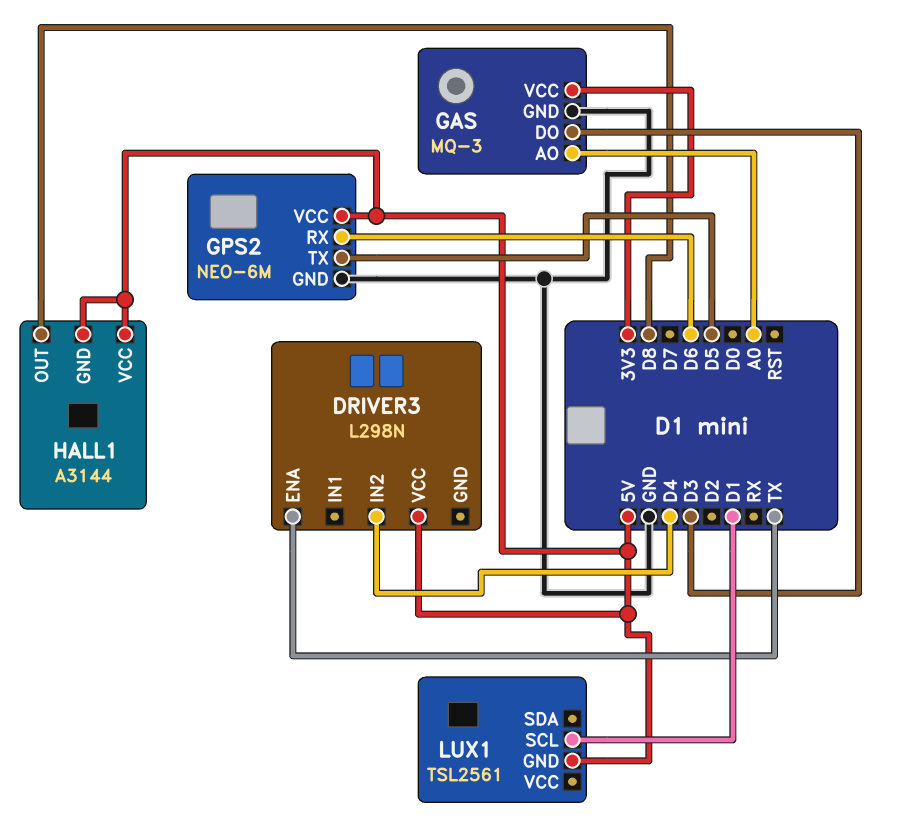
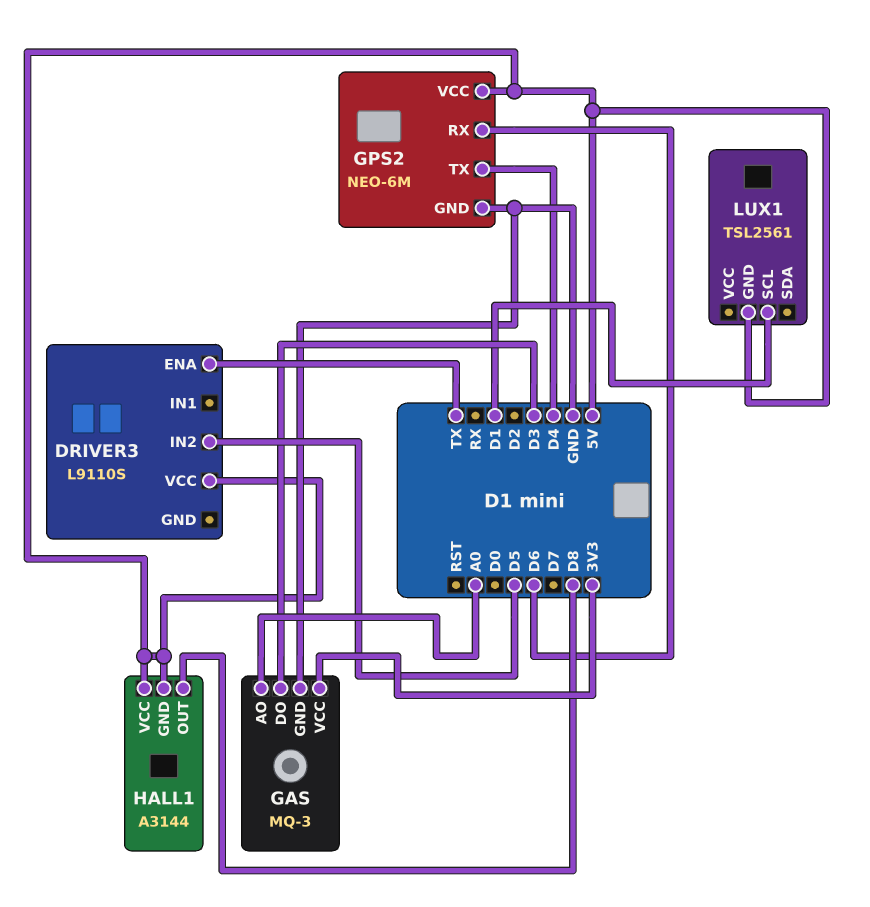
DRIVER3: L298N -> L9110S
DRIVER3 pin IN2: D4 -> D5
GPS2 pin TX: D5 -> D4

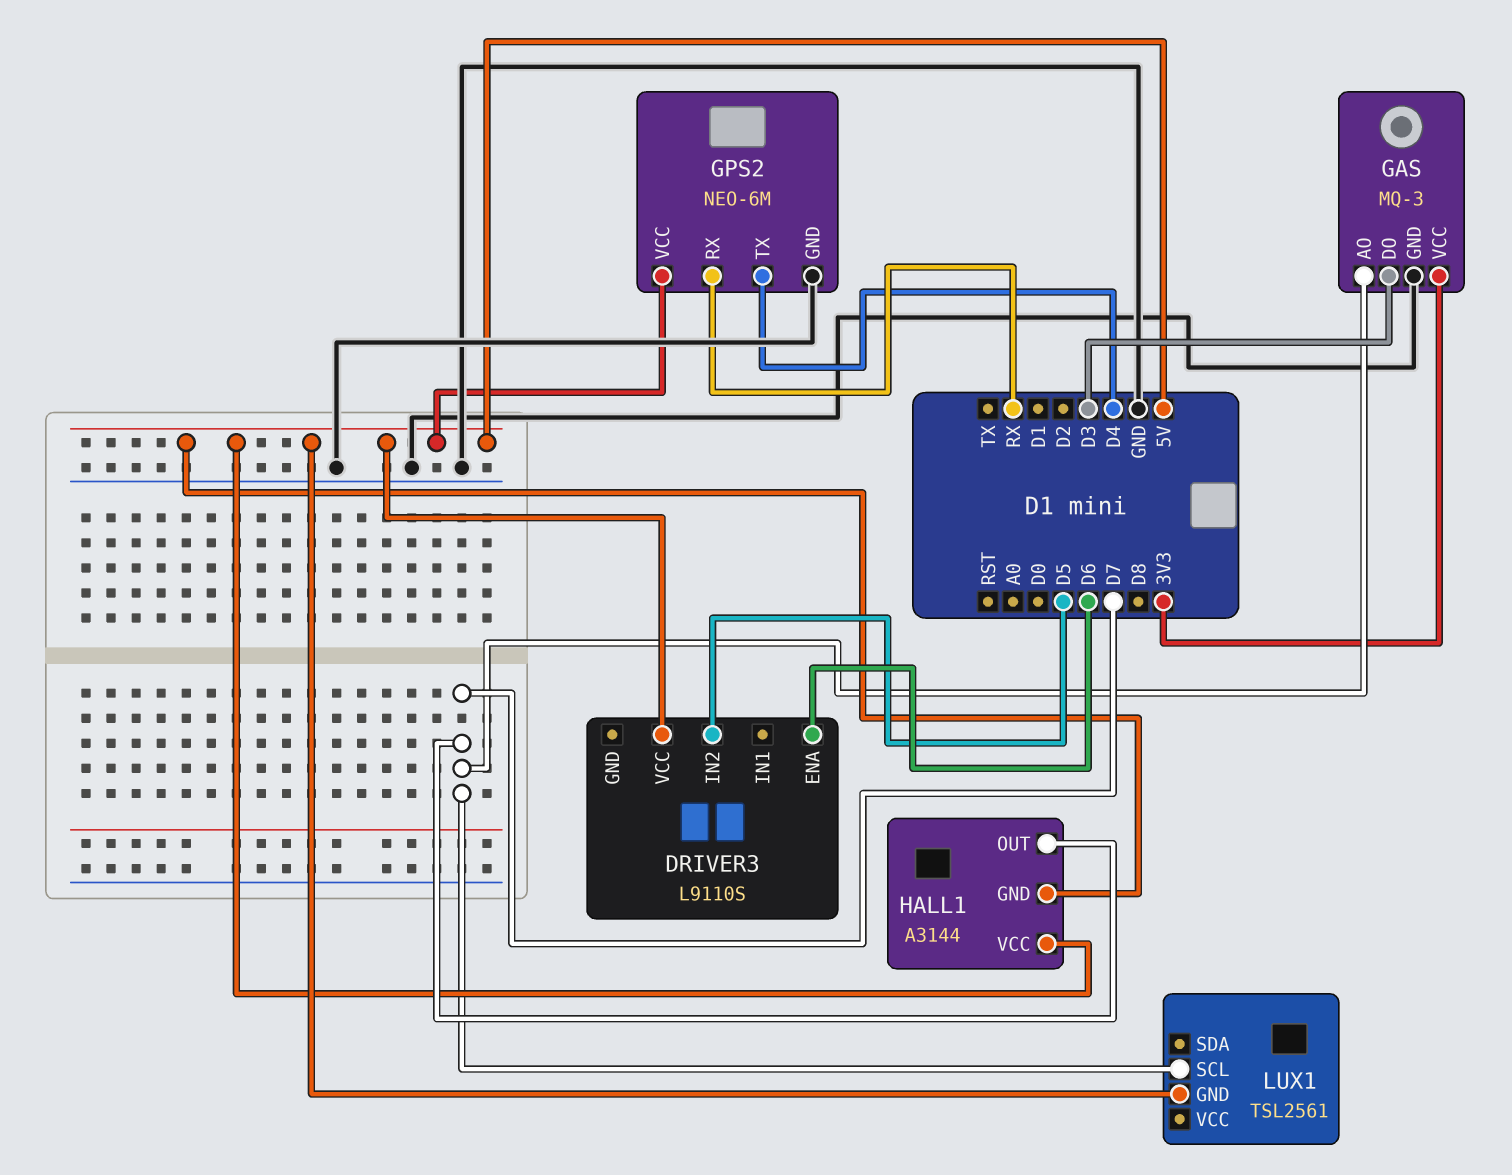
DRIVER3 pin ENA: TX -> D6
GAS pin AO: A0 -> D7
GPS2 pin RX: D6 -> RX
HALL1 pin OUT: D8 -> D7
LUX1 pin SCL: D1 -> D7

